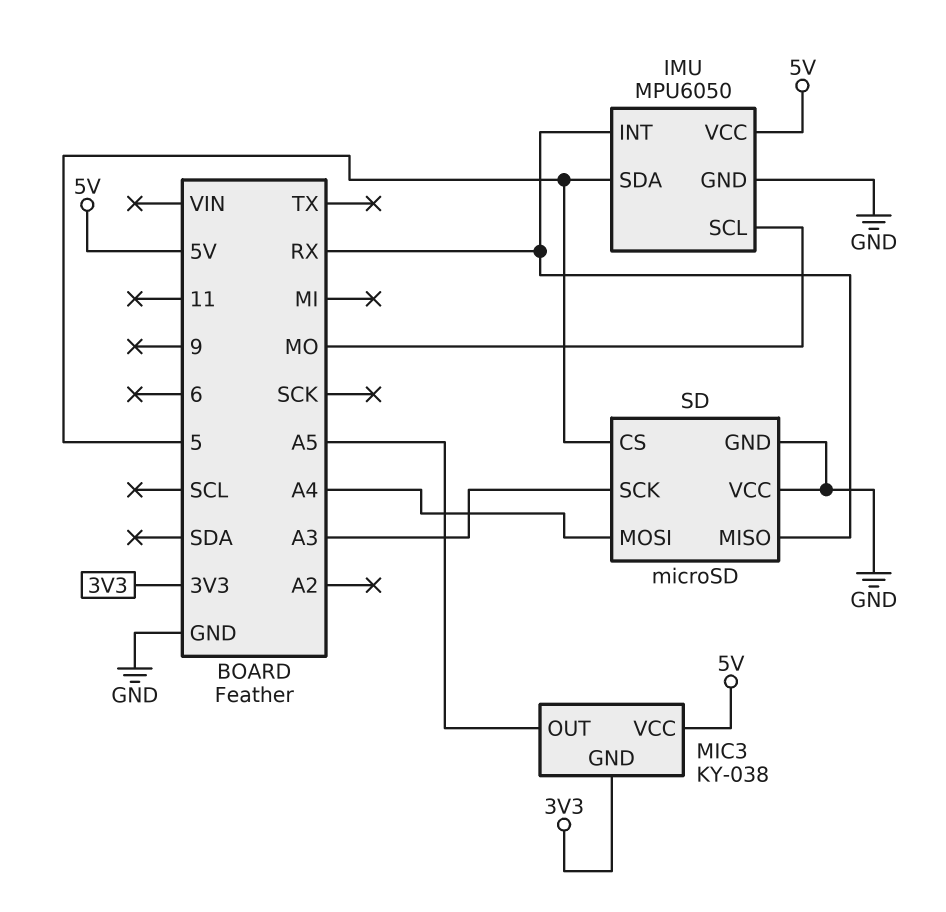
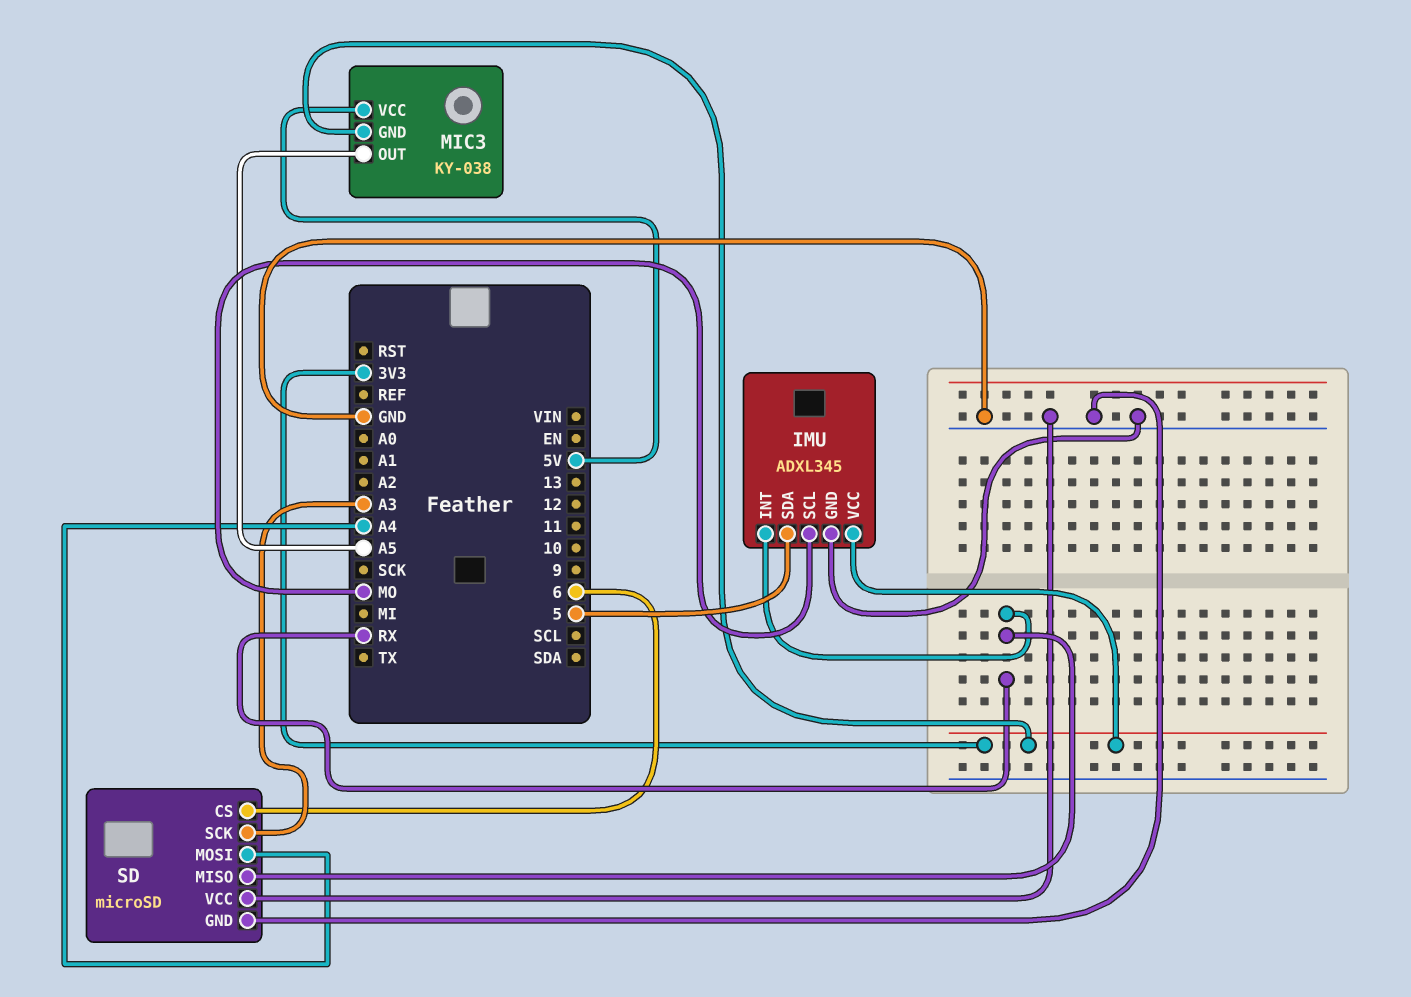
IMU: MPU6050 -> ADXL345
IMU pin VCC: 5V -> 3V3
SD pin CS: 5 -> 6

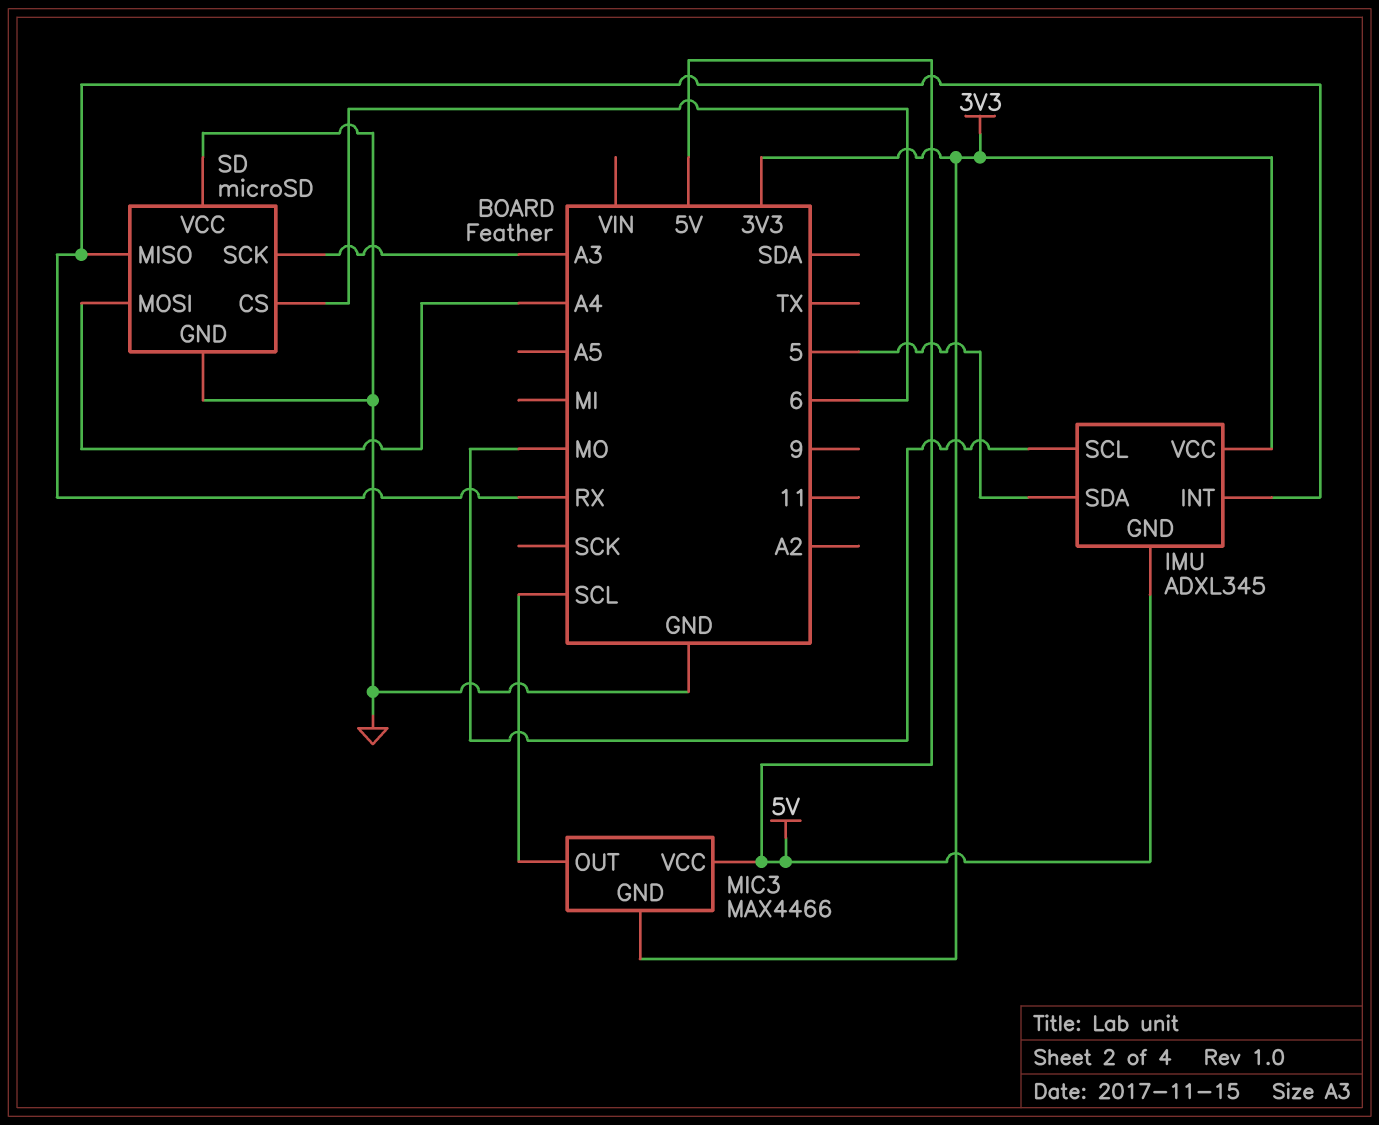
IMU pin GND: GND -> 5V
MIC3: KY-038 -> MAX4466
MIC3 pin OUT: A5 -> SCL

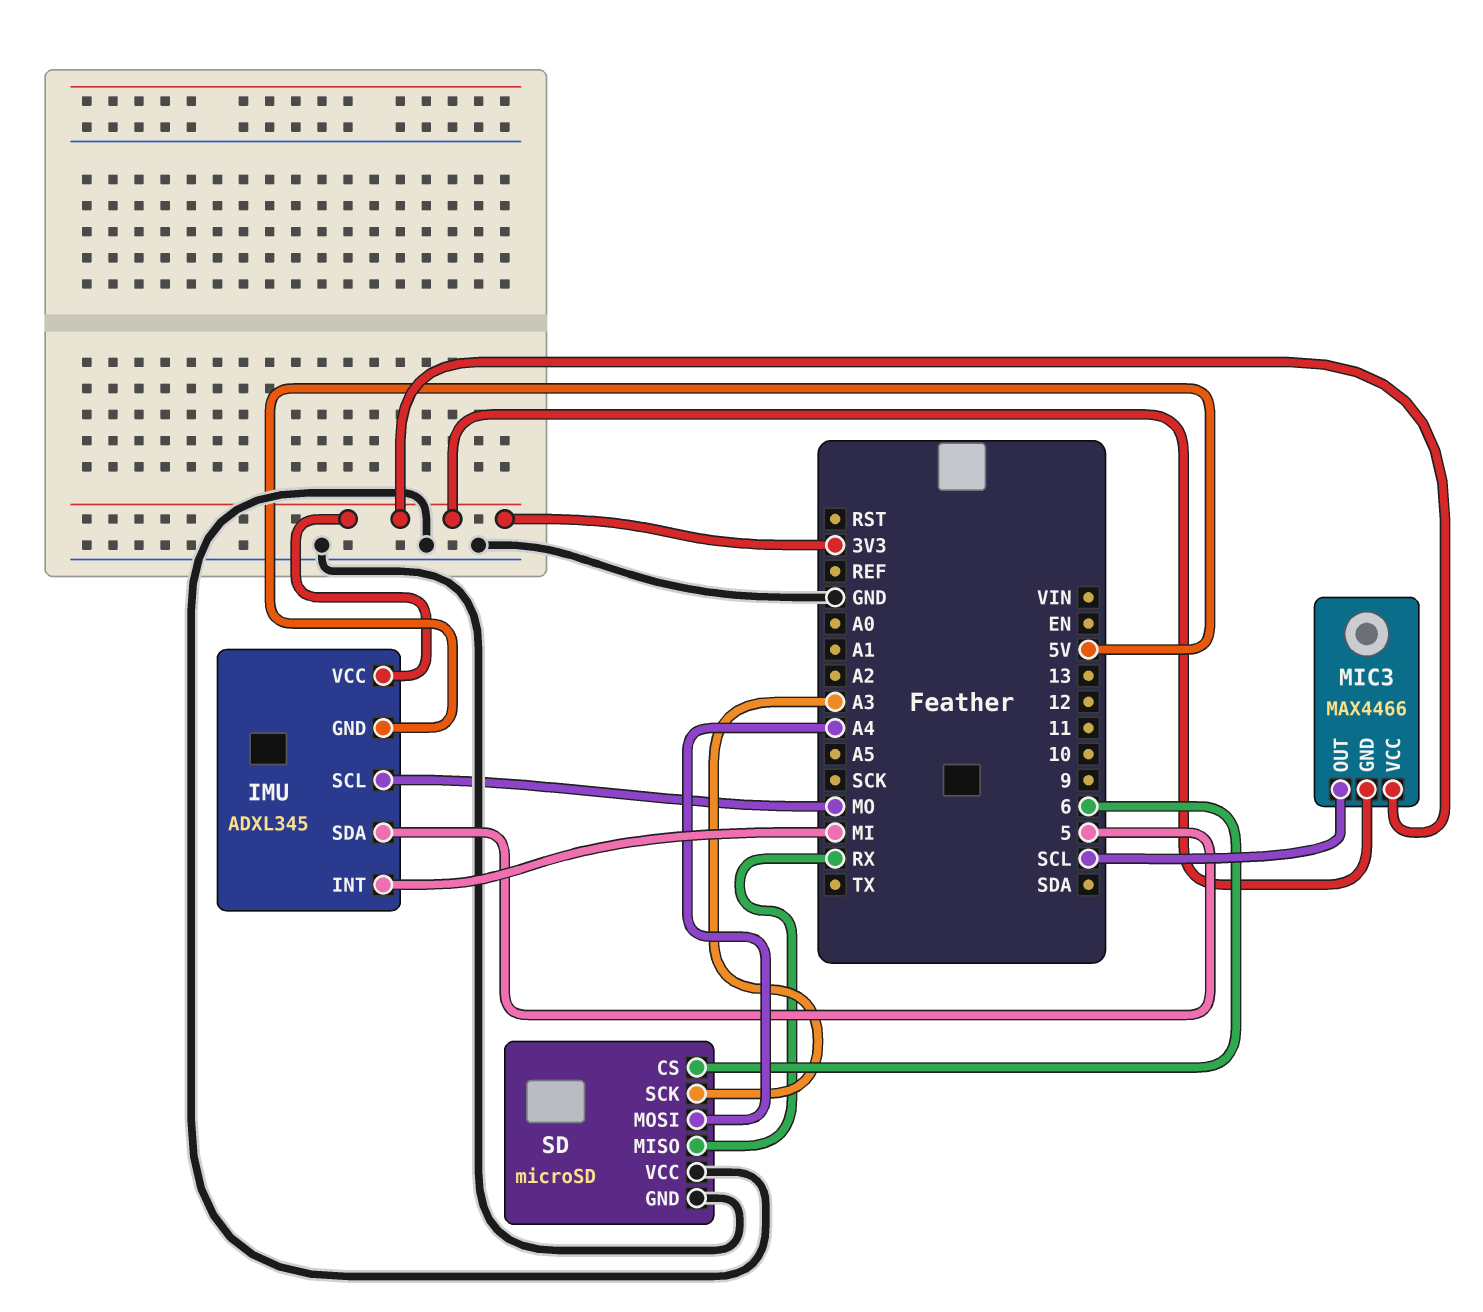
IMU pin INT: RX -> MI
MIC3 pin VCC: 5V -> 3V3

